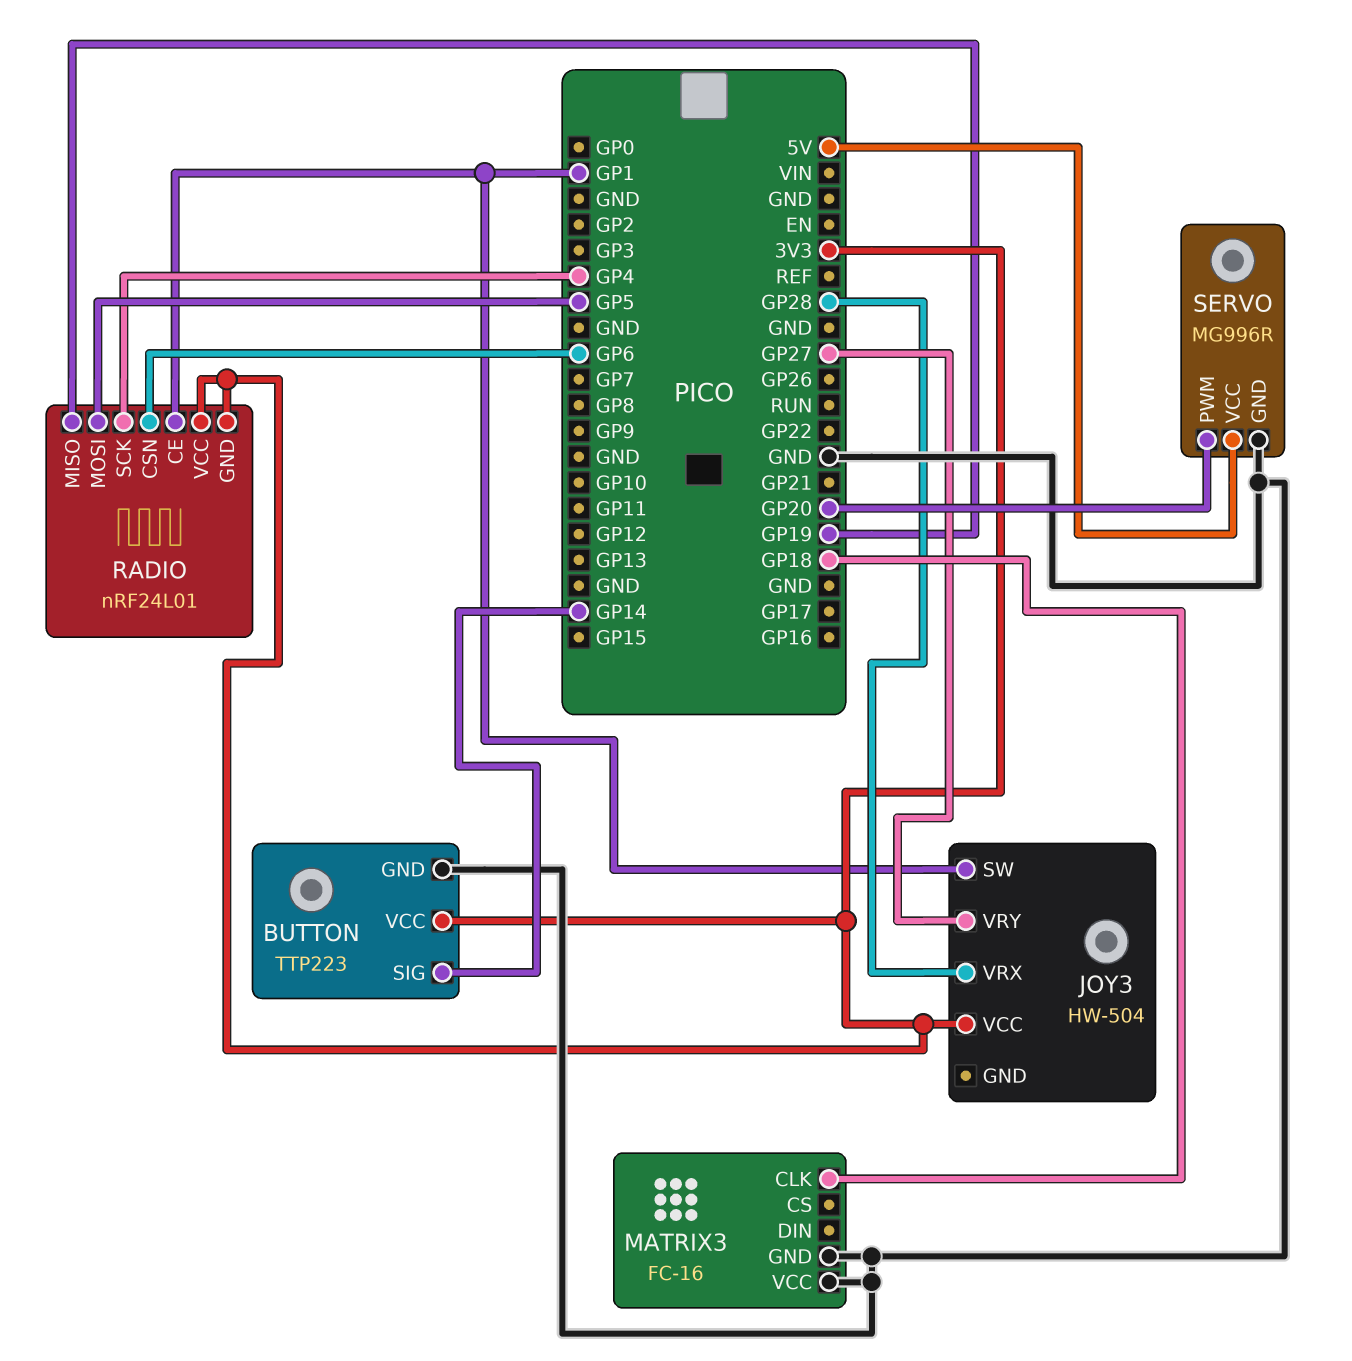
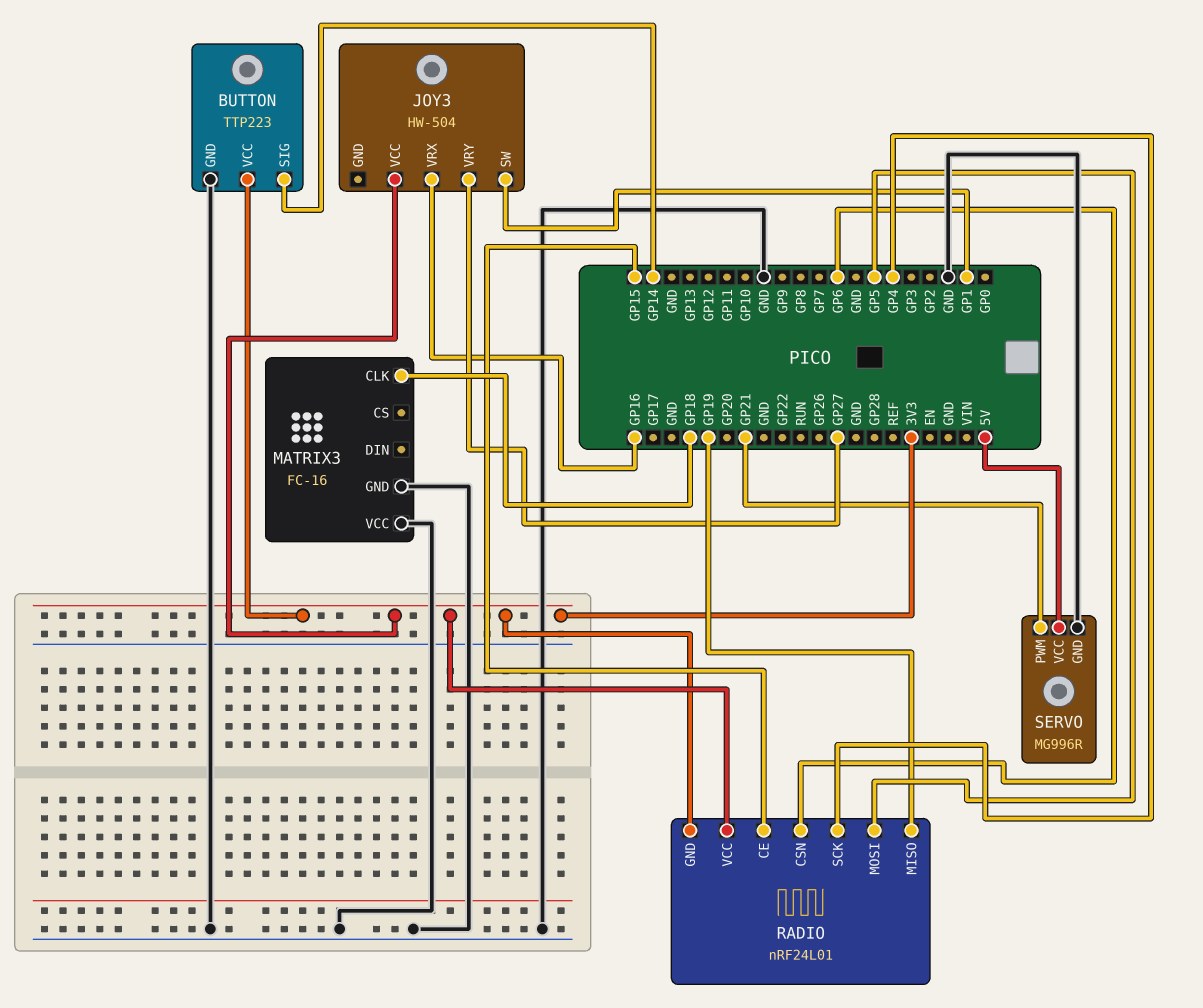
JOY3 pin VRX: GP28 -> GP16
RADIO pin CE: GP1 -> GP15
SERVO pin PWM: GP20 -> GP21

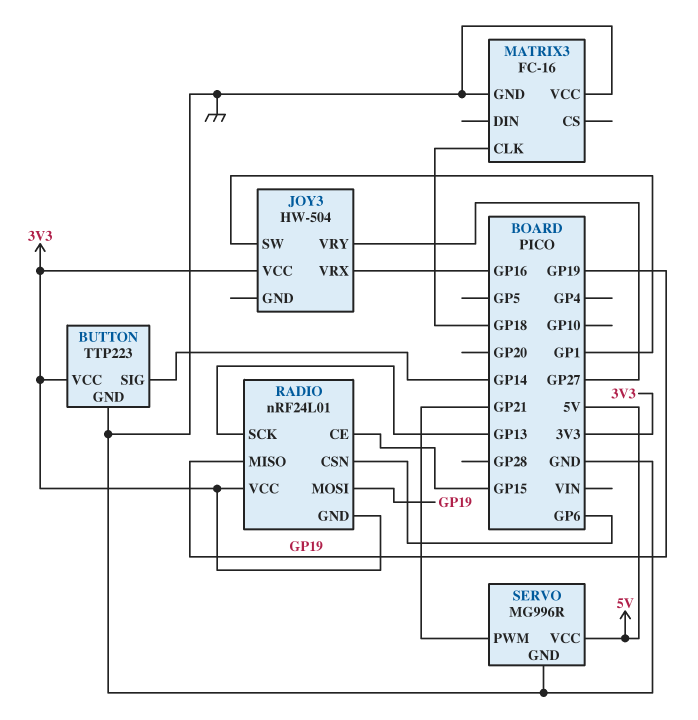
RADIO pin MOSI: GP5 -> GP19
RADIO pin SCK: GP4 -> GP13

